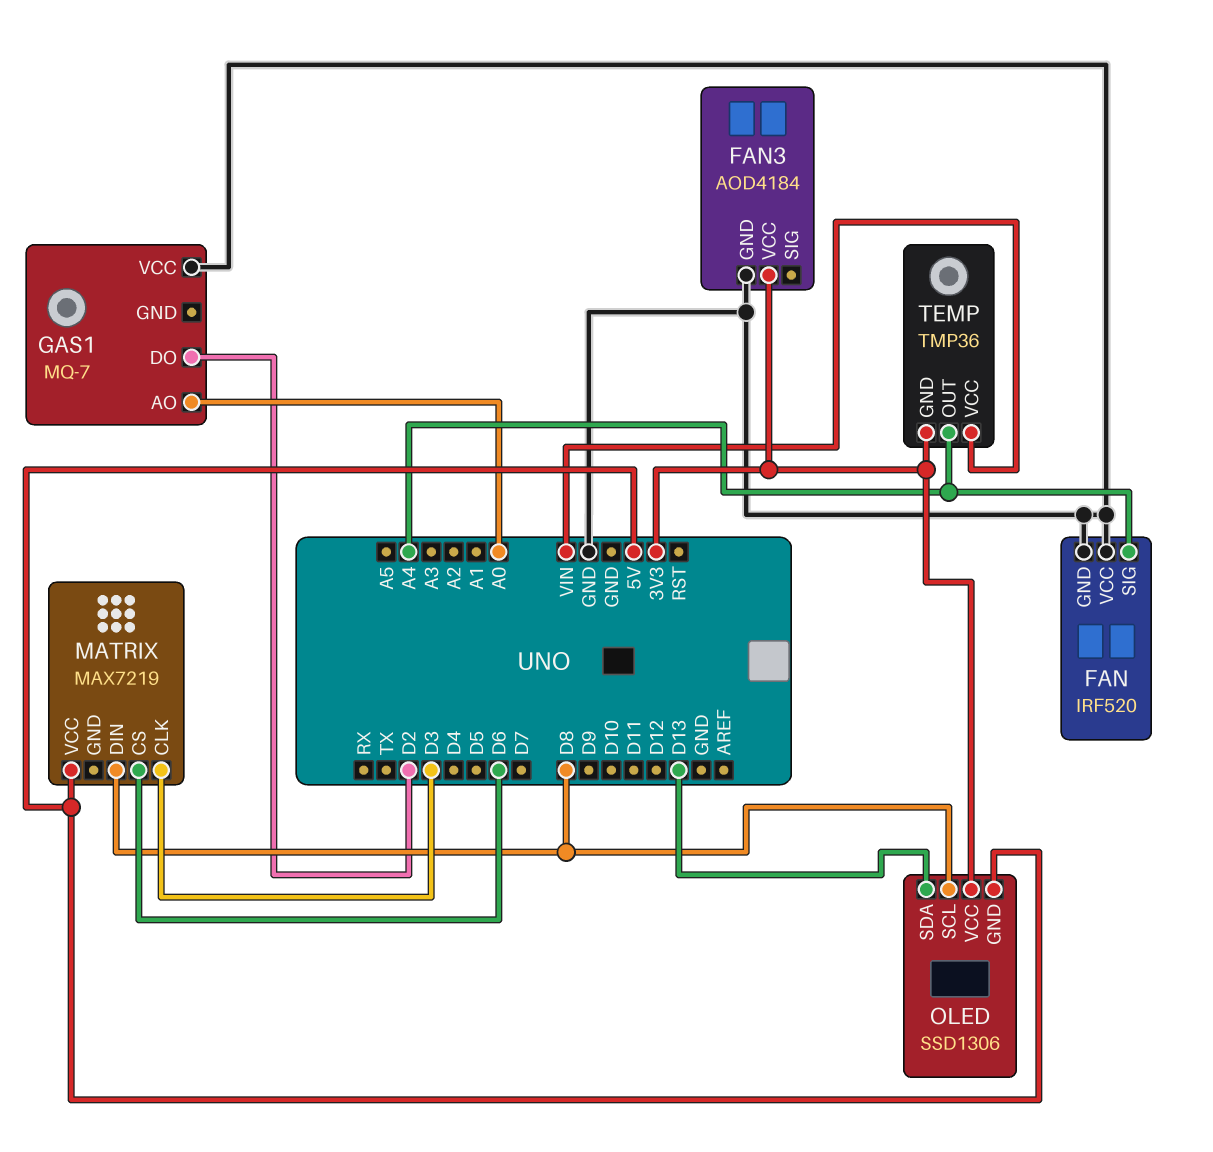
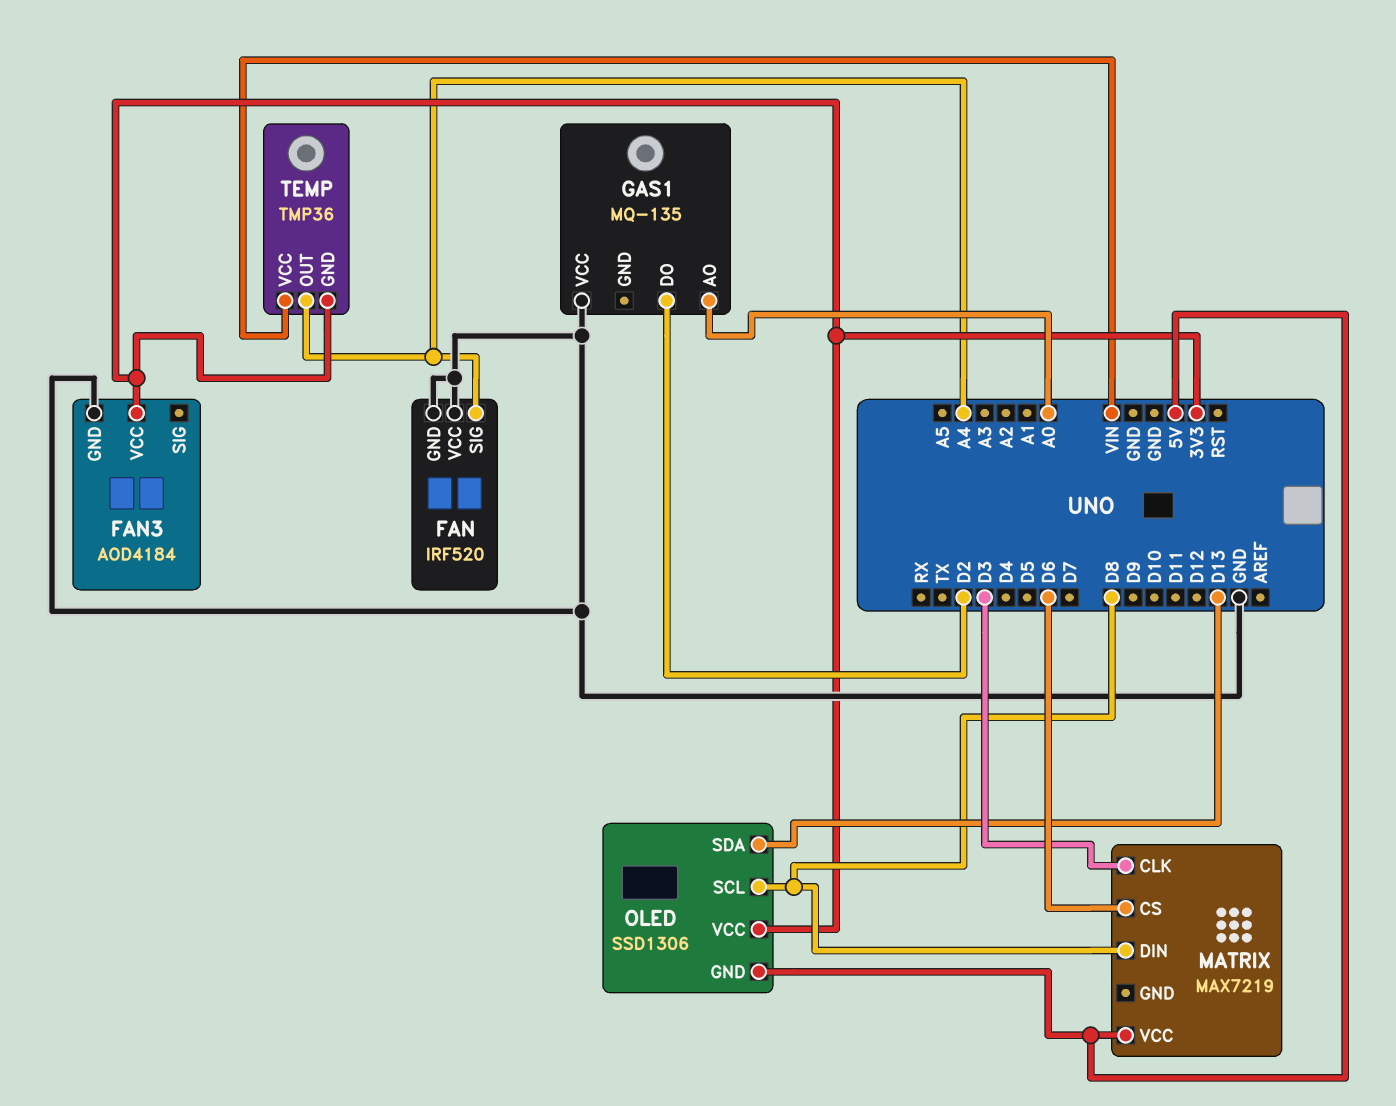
GAS1: MQ-7 -> MQ-135

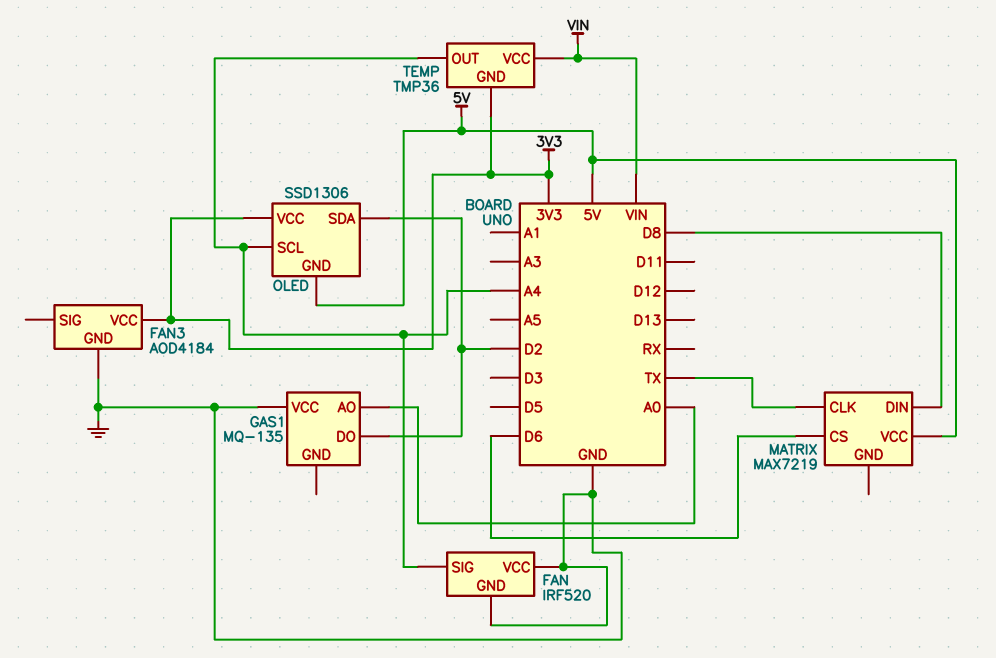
MATRIX pin CLK: D3 -> TX
OLED pin SCL: D8 -> A4
OLED pin SDA: D13 -> D2

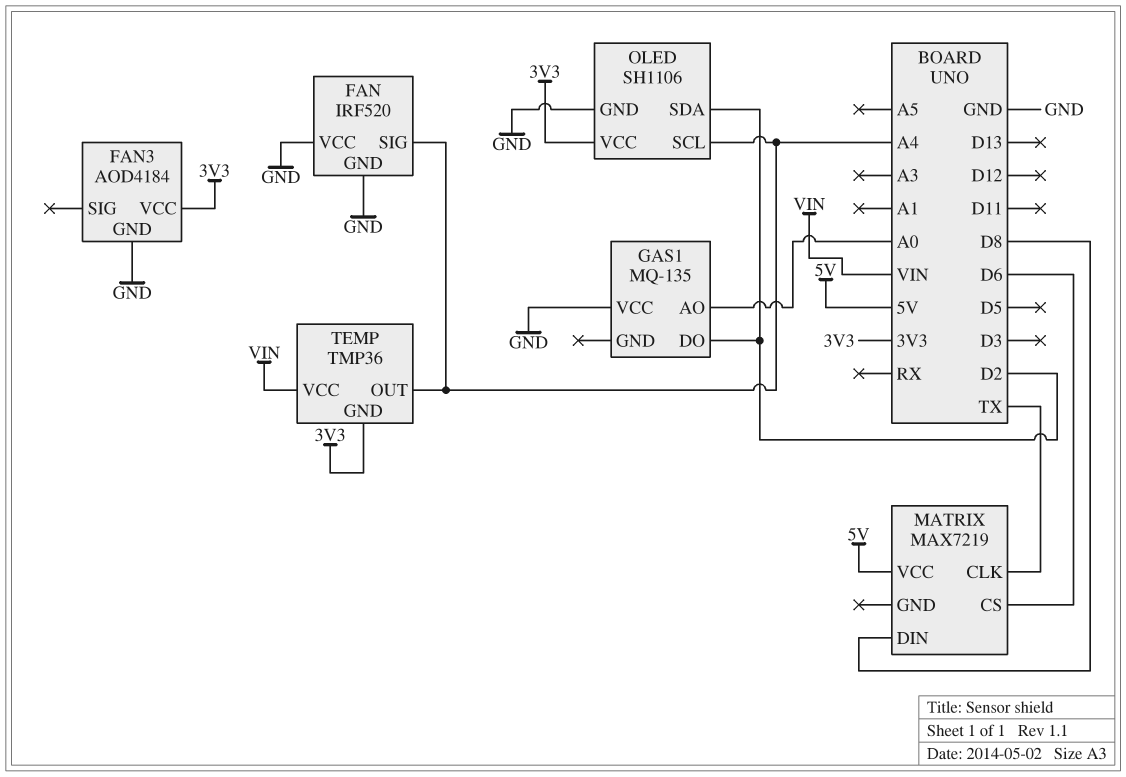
OLED: SSD1306 -> SH1106
OLED pin GND: 5V -> GND

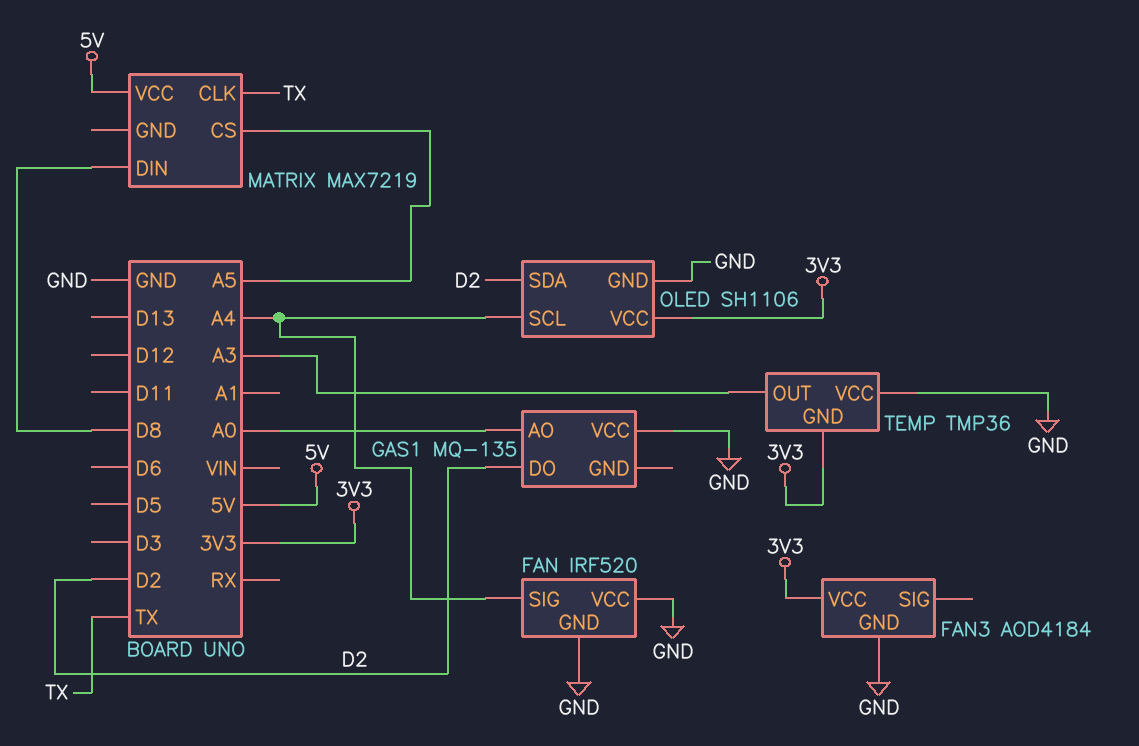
MATRIX pin CS: D6 -> A5
TEMP pin OUT: A4 -> A3
TEMP pin VCC: VIN -> GND

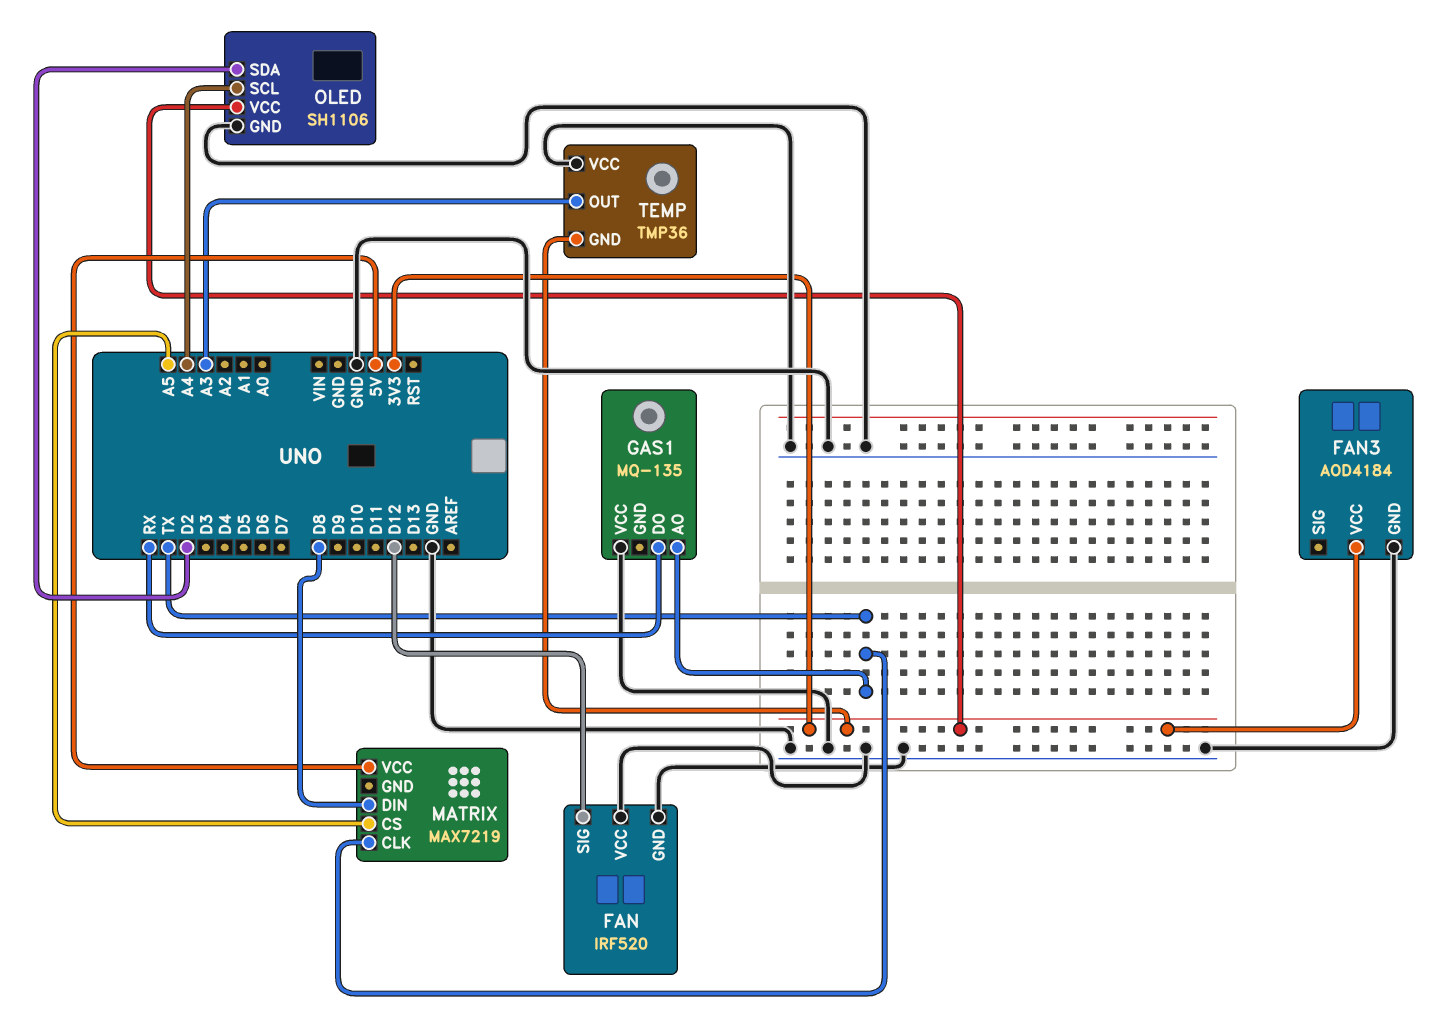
FAN pin SIG: A4 -> D12
GAS1 pin AO: A0 -> TX
GAS1 pin DO: D2 -> RX

